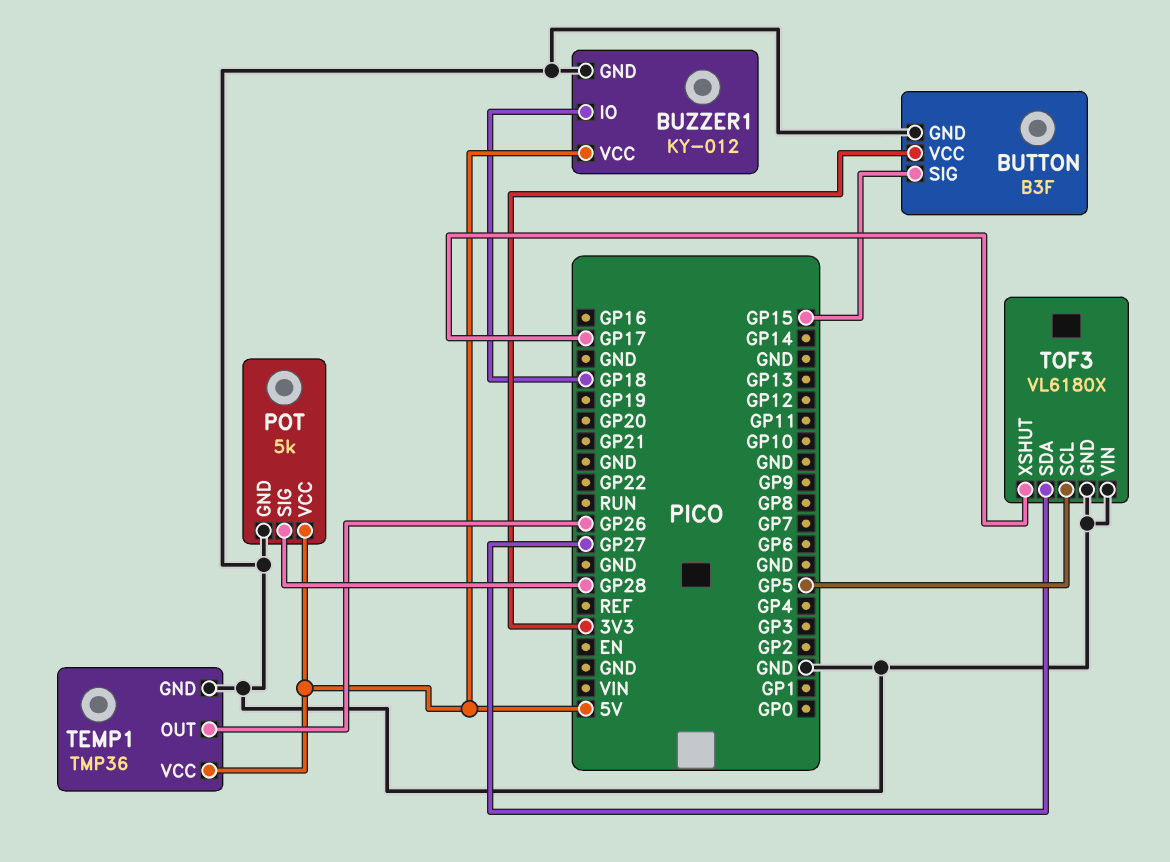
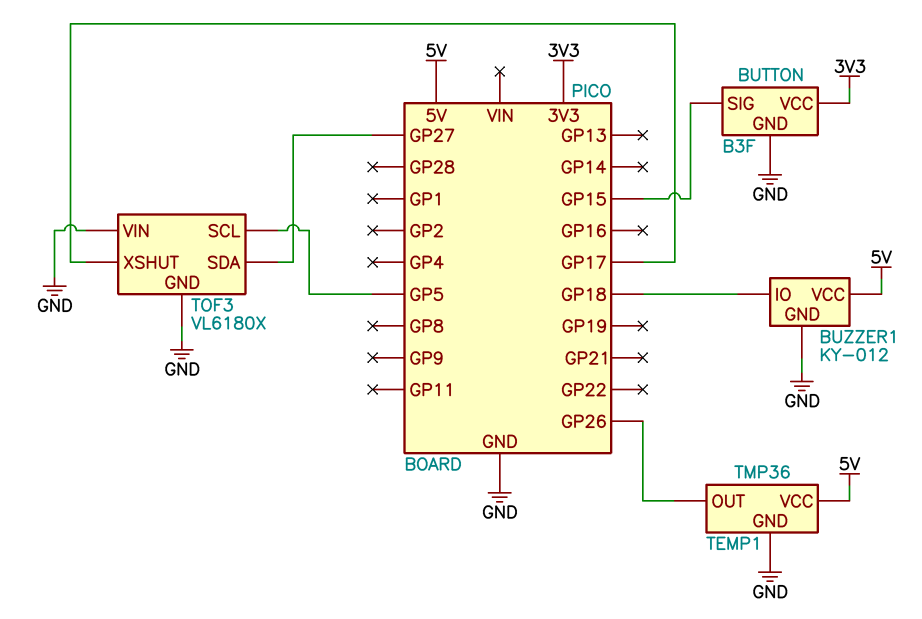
POT: 5k -> none
POT pin GND: GND -> none
POT pin SIG: GP28 -> none
POT pin VCC: 5V -> none

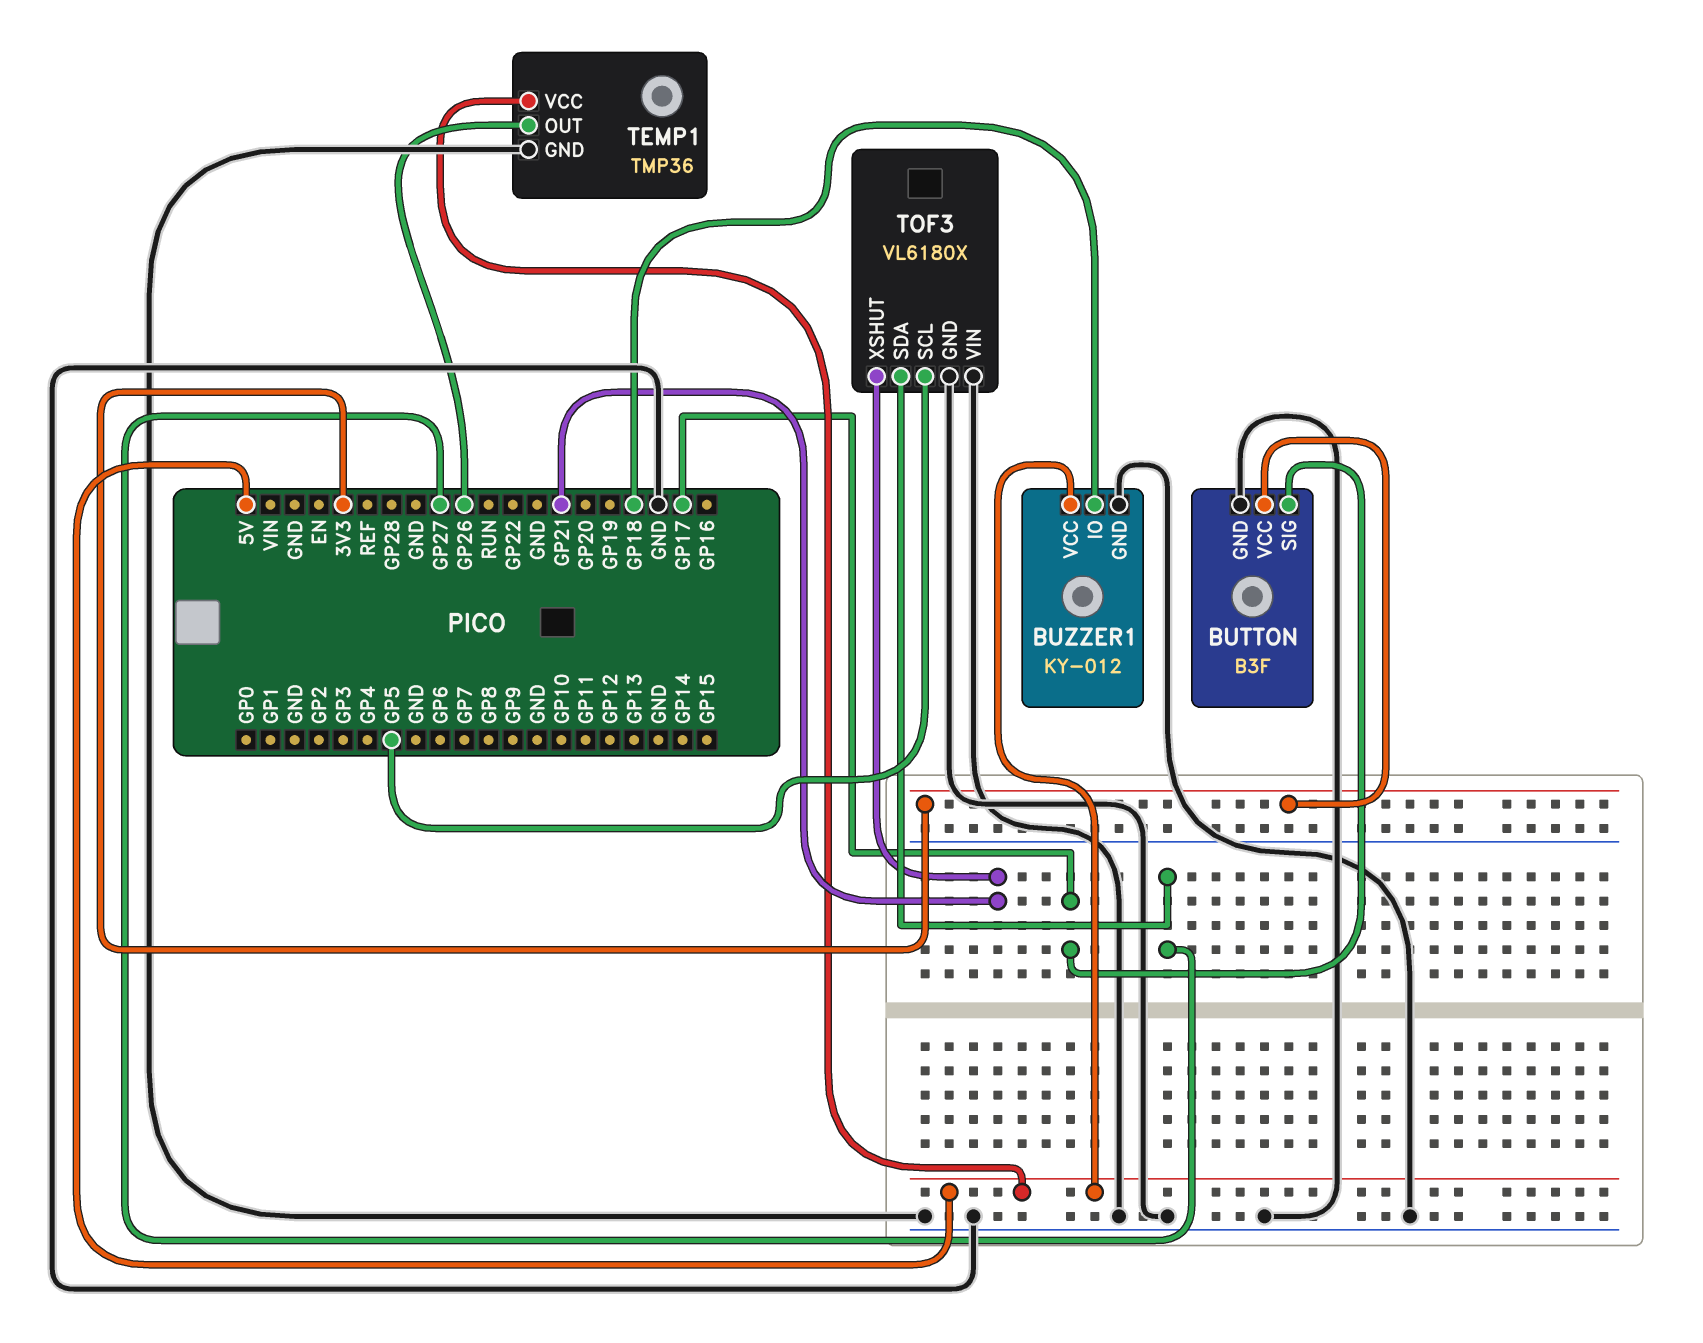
BUTTON pin SIG: GP15 -> GP17
TOF3 pin XSHUT: GP17 -> GP21

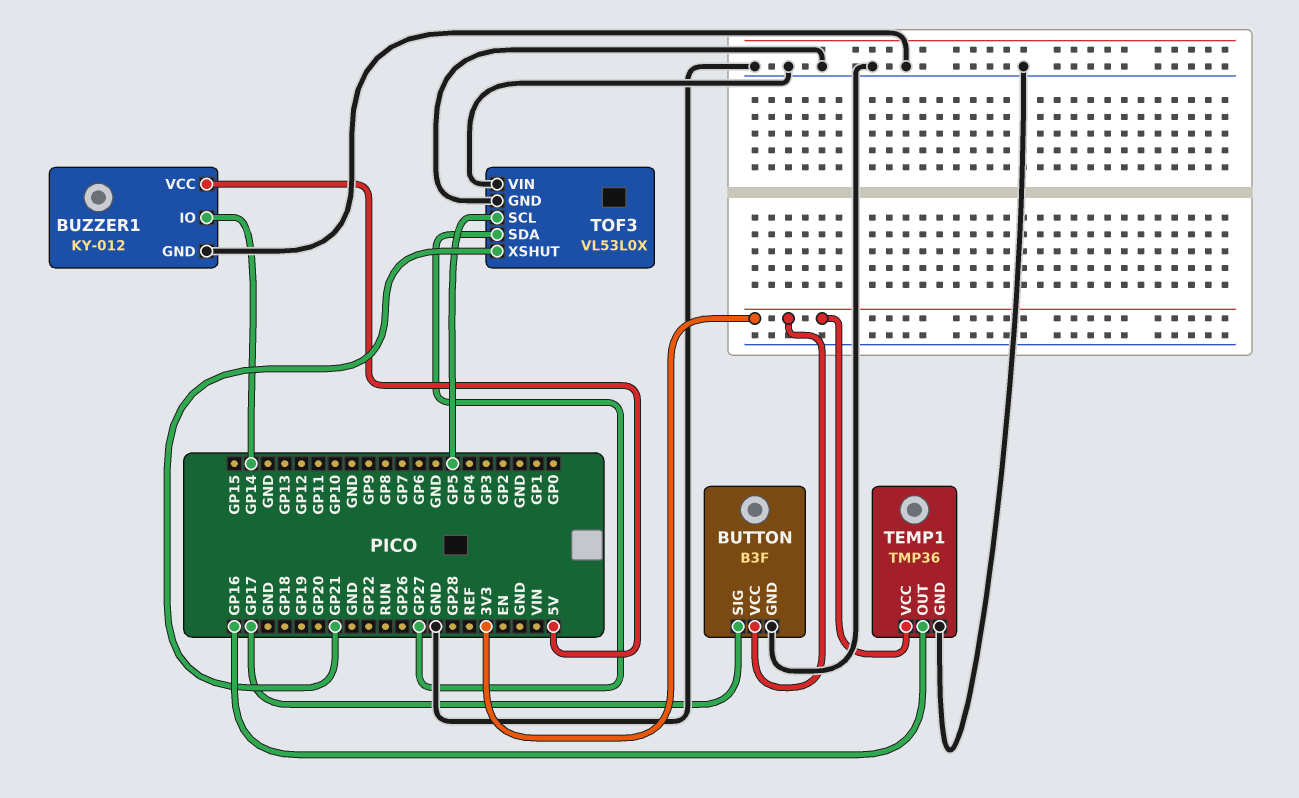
BUZZER1 pin IO: GP18 -> GP14
TEMP1 pin OUT: GP26 -> GP16
TEMP1 pin VCC: 5V -> 3V3
TOF3: VL6180X -> VL53L0X

